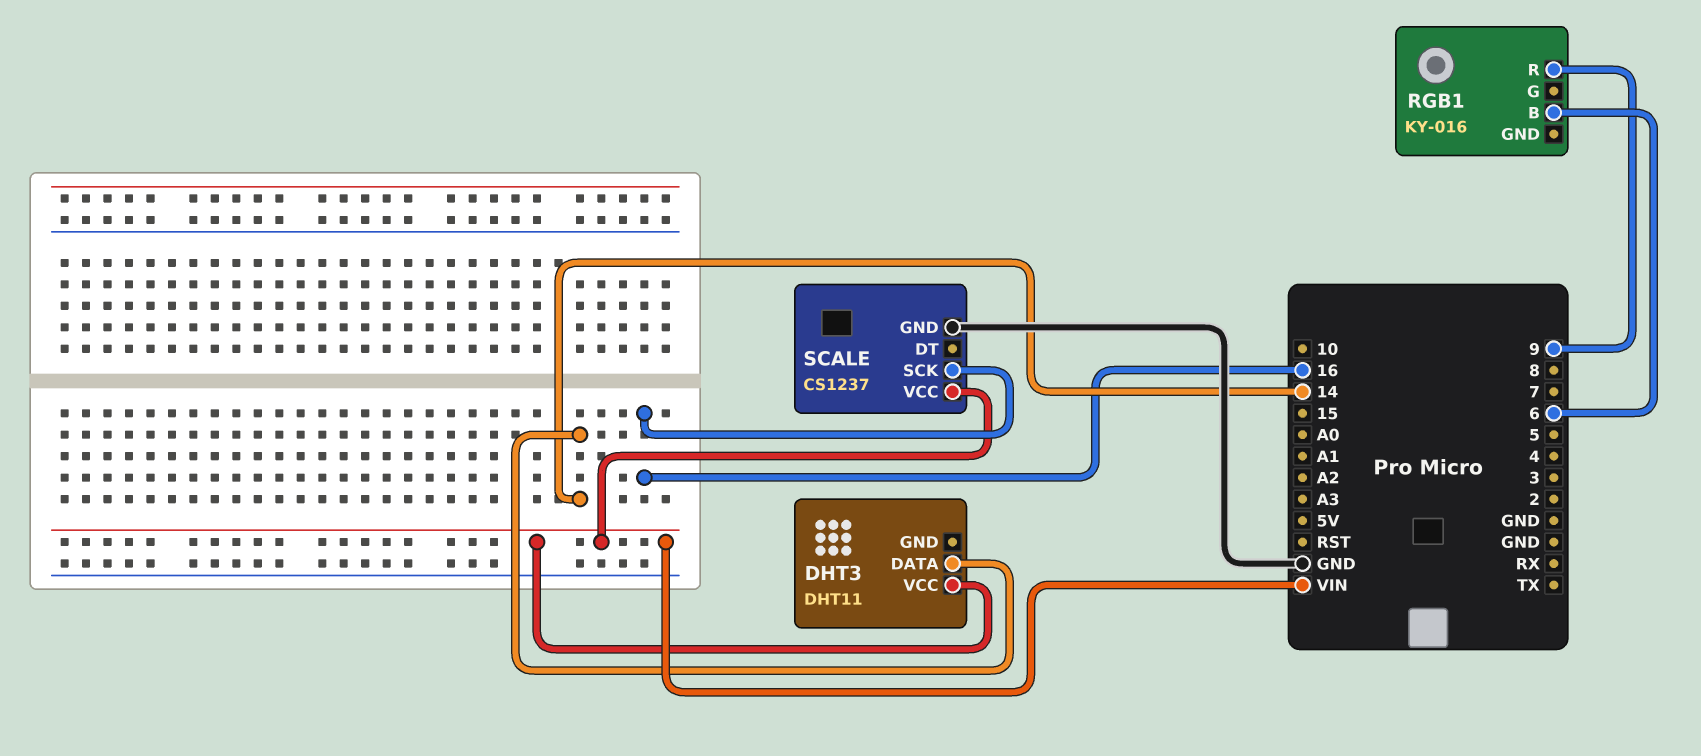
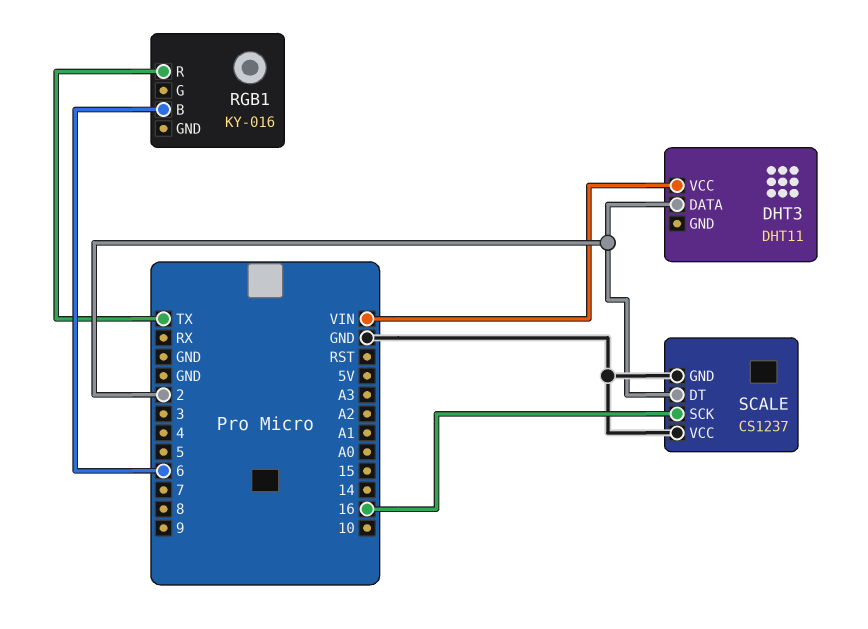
DHT3 pin DATA: 14 -> 2
RGB1 pin R: 9 -> TX
SCALE pin DT: none -> 2
SCALE pin VCC: VIN -> GND

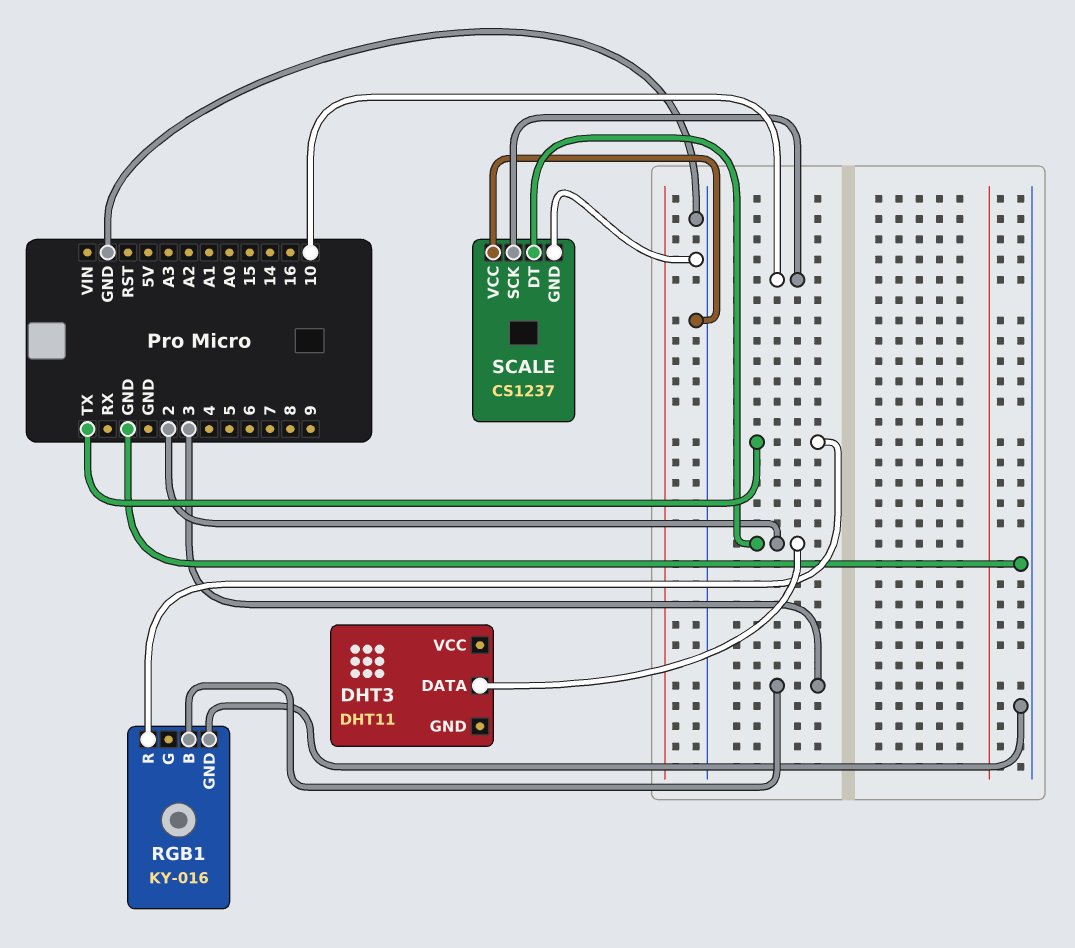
DHT3 pin VCC: VIN -> none
RGB1 pin B: 6 -> 3
RGB1 pin GND: none -> GND
SCALE pin SCK: 16 -> 10

